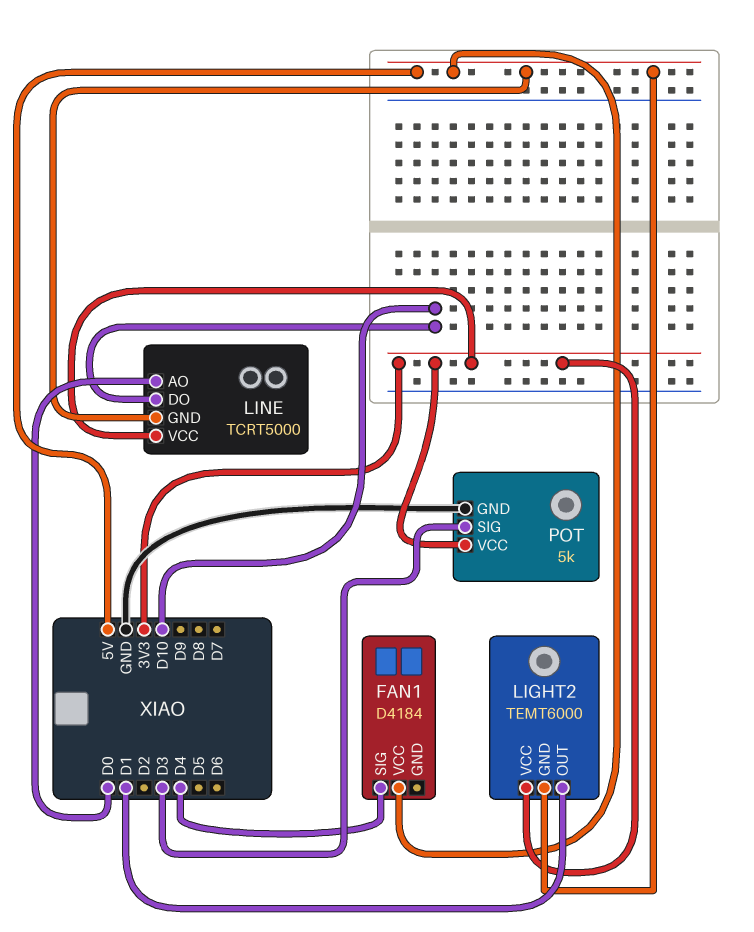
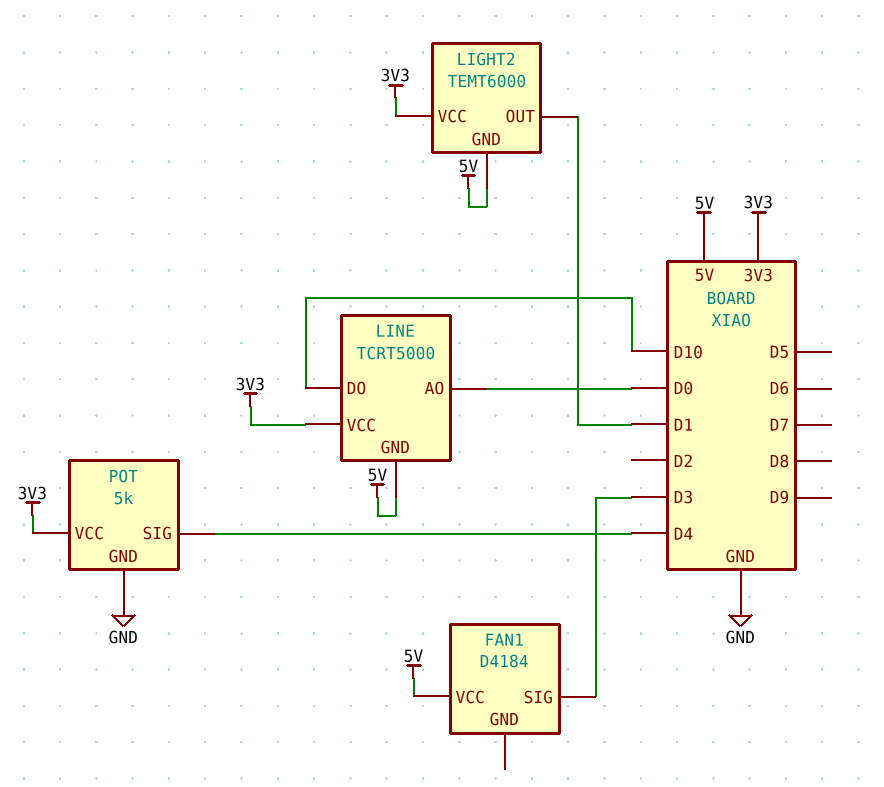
FAN1 pin SIG: D4 -> D3
POT pin SIG: D3 -> D4

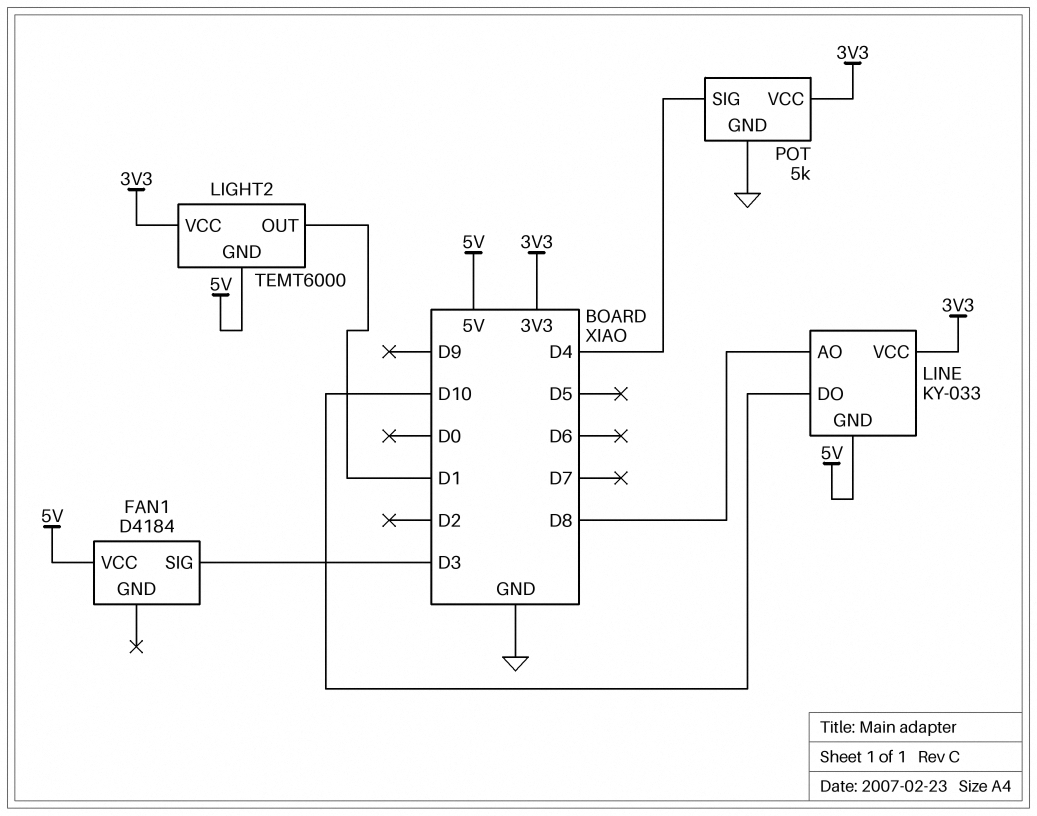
LINE: TCRT5000 -> KY-033
LINE pin AO: D0 -> D8

